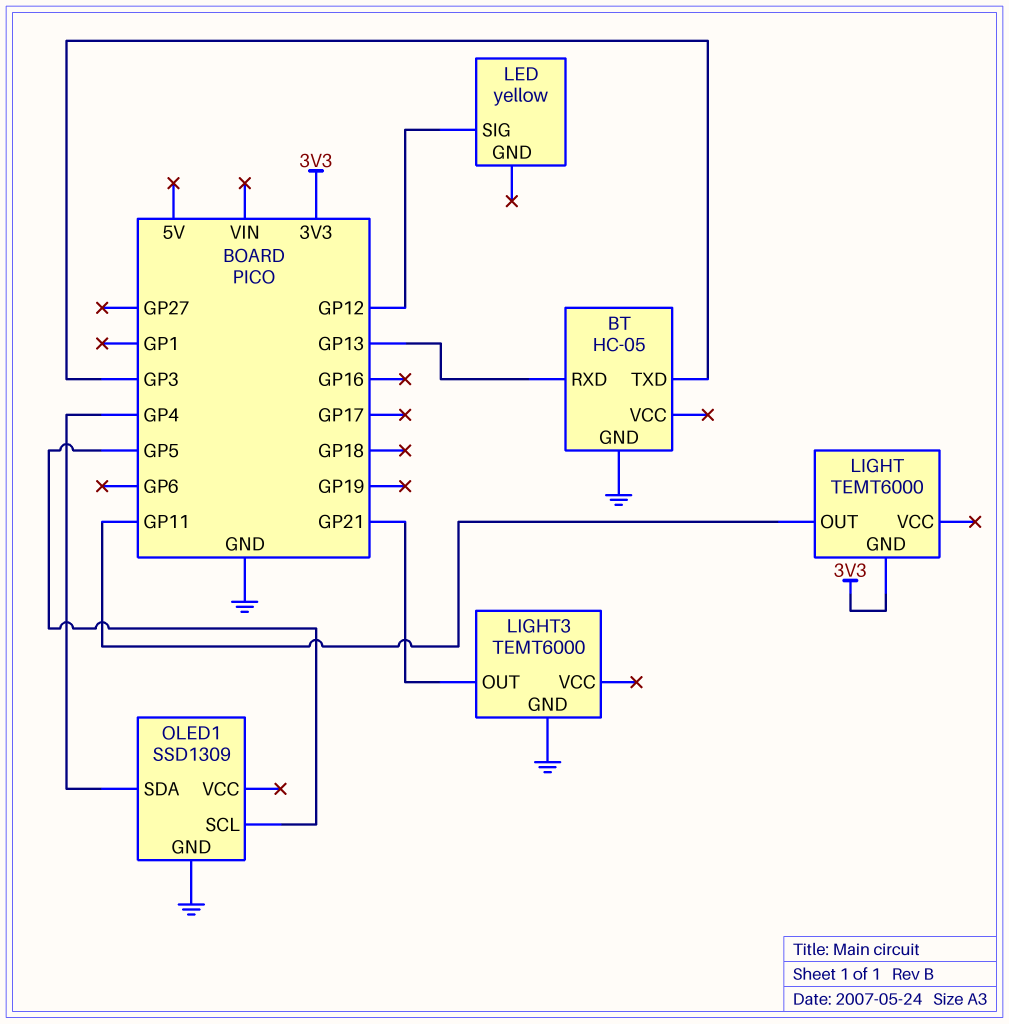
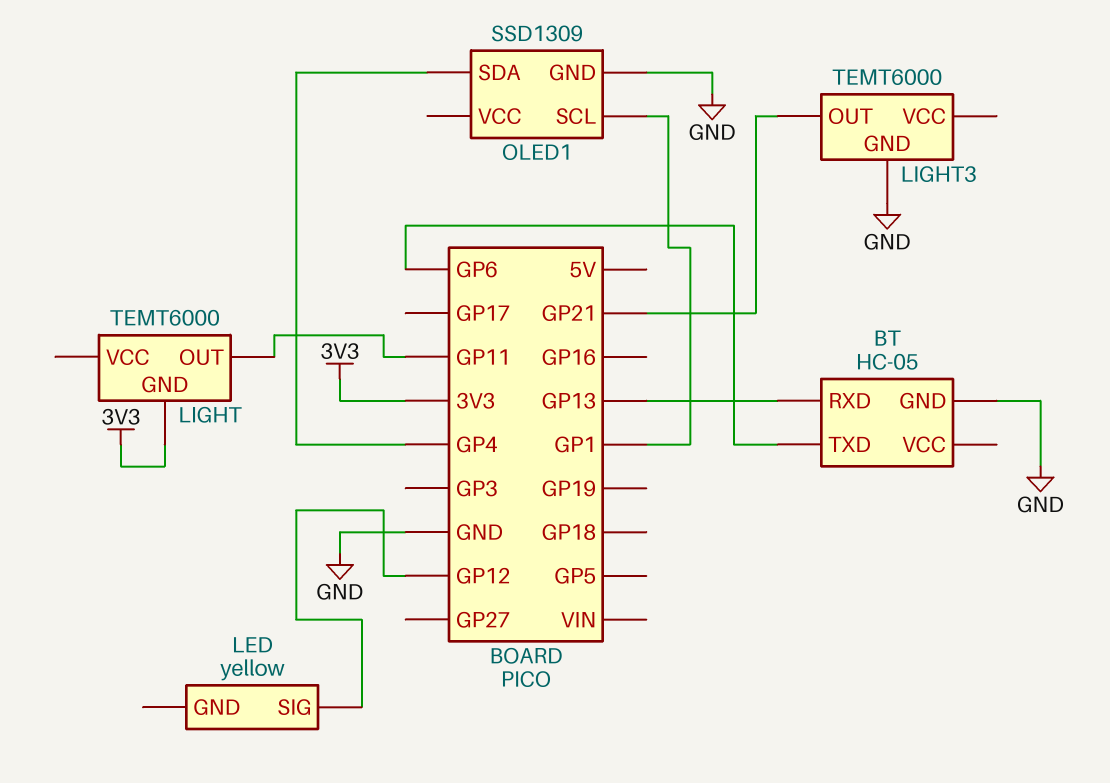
BT pin TXD: GP3 -> GP6
OLED1 pin SCL: GP5 -> GP1

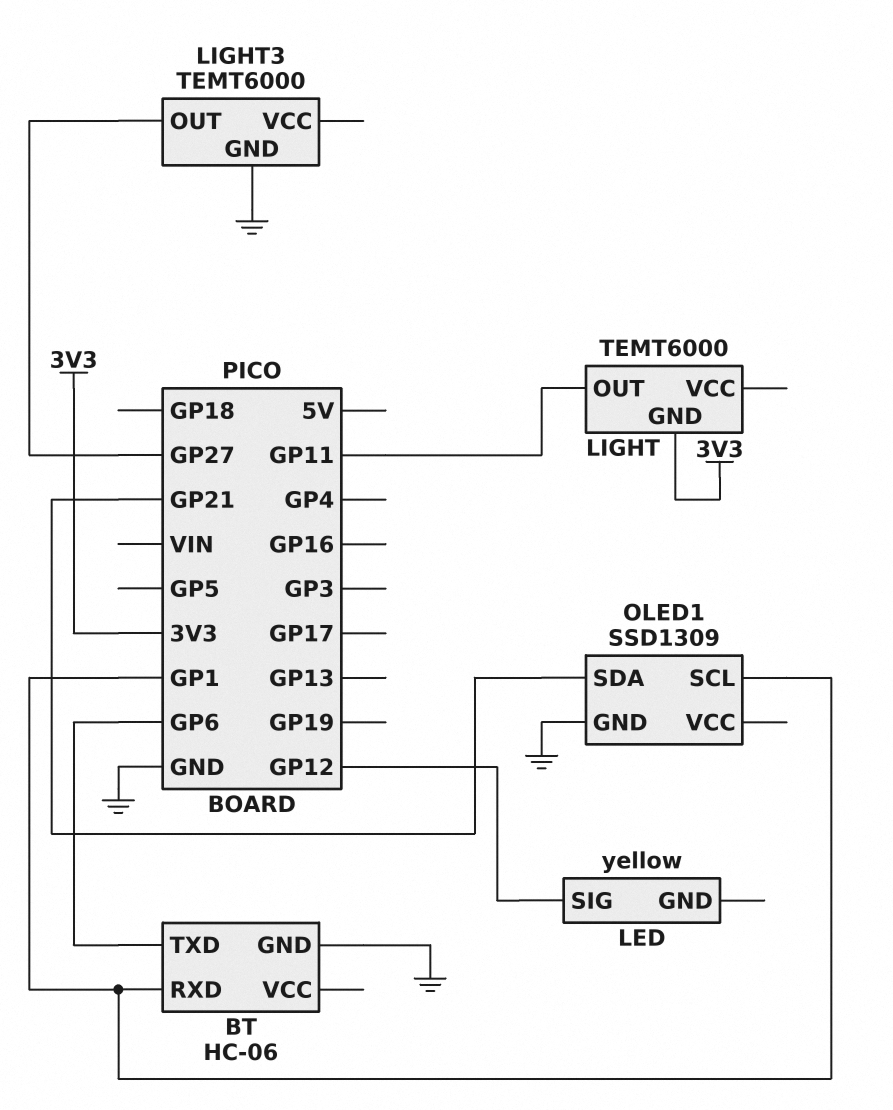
BT: HC-05 -> HC-06
BT pin RXD: GP13 -> GP1
LIGHT3 pin OUT: GP21 -> GP27
OLED1 pin SDA: GP4 -> GP21

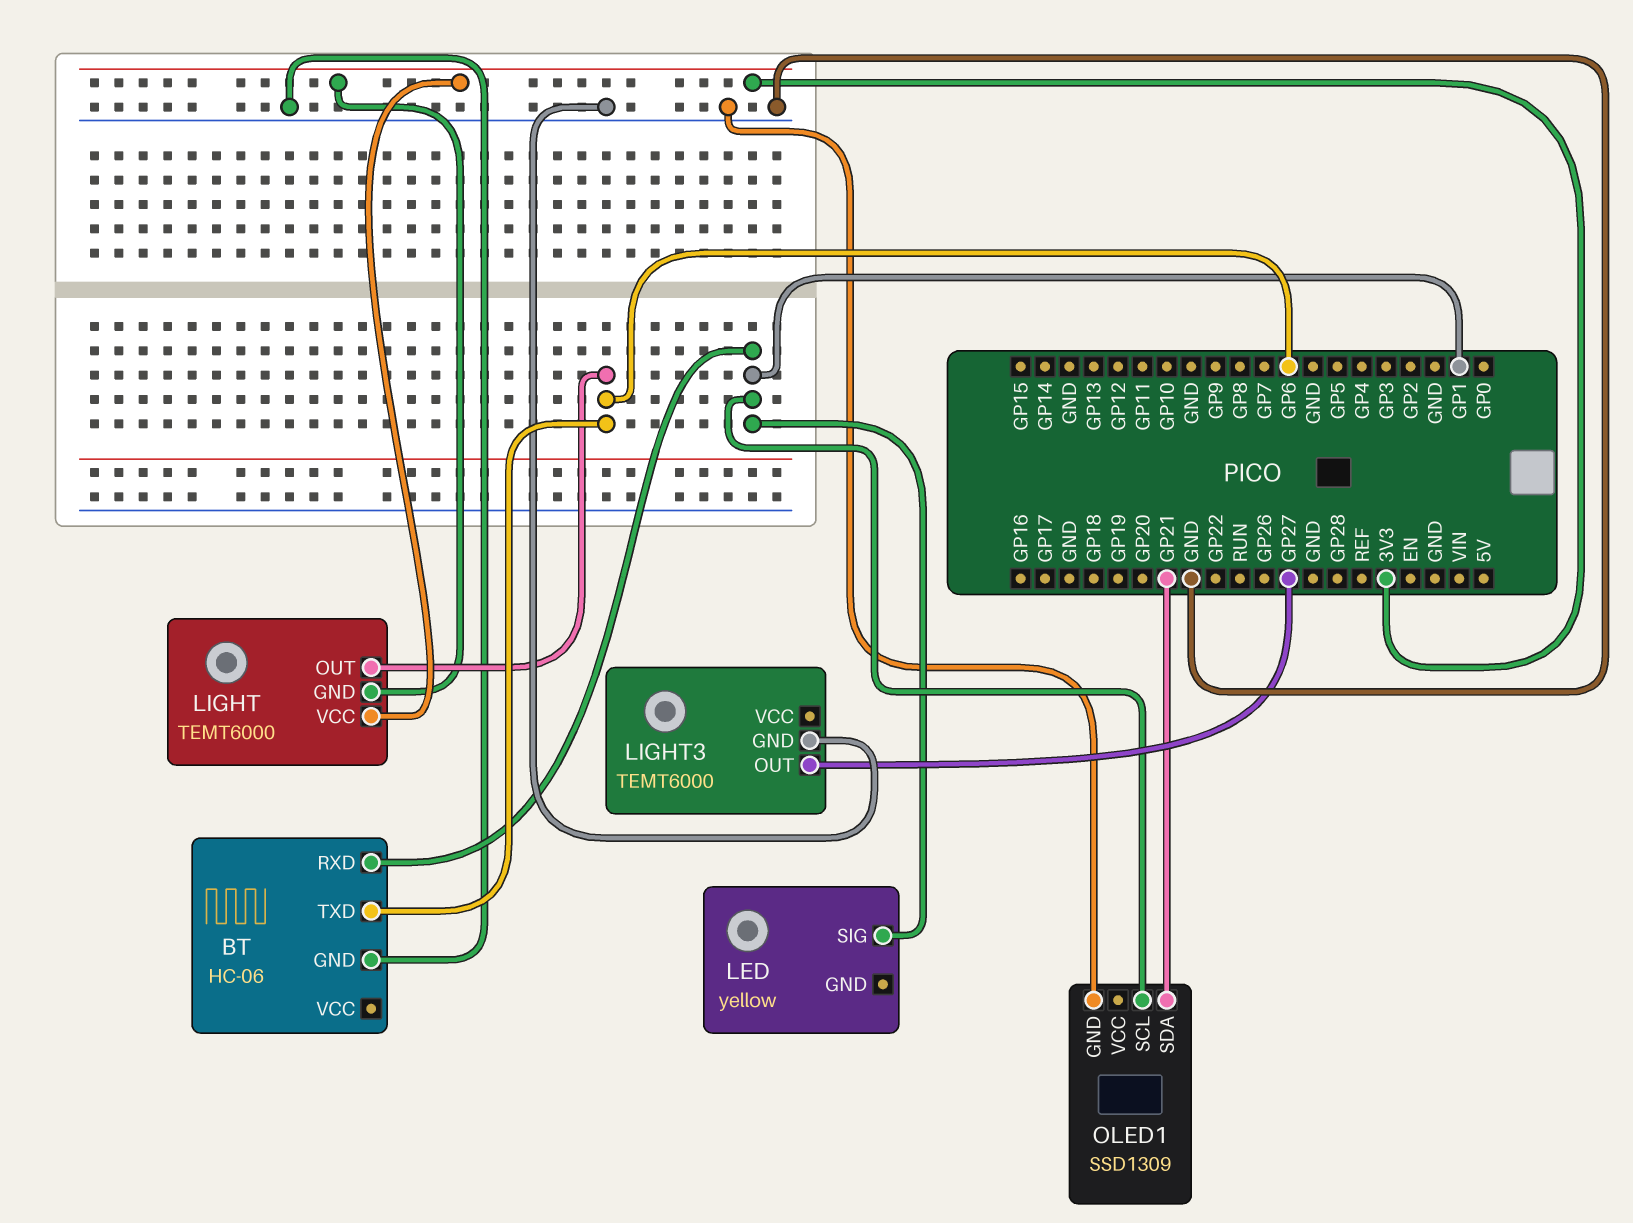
LED pin SIG: GP12 -> GP1
LIGHT pin OUT: GP11 -> GP6
LIGHT pin VCC: none -> 3V3

